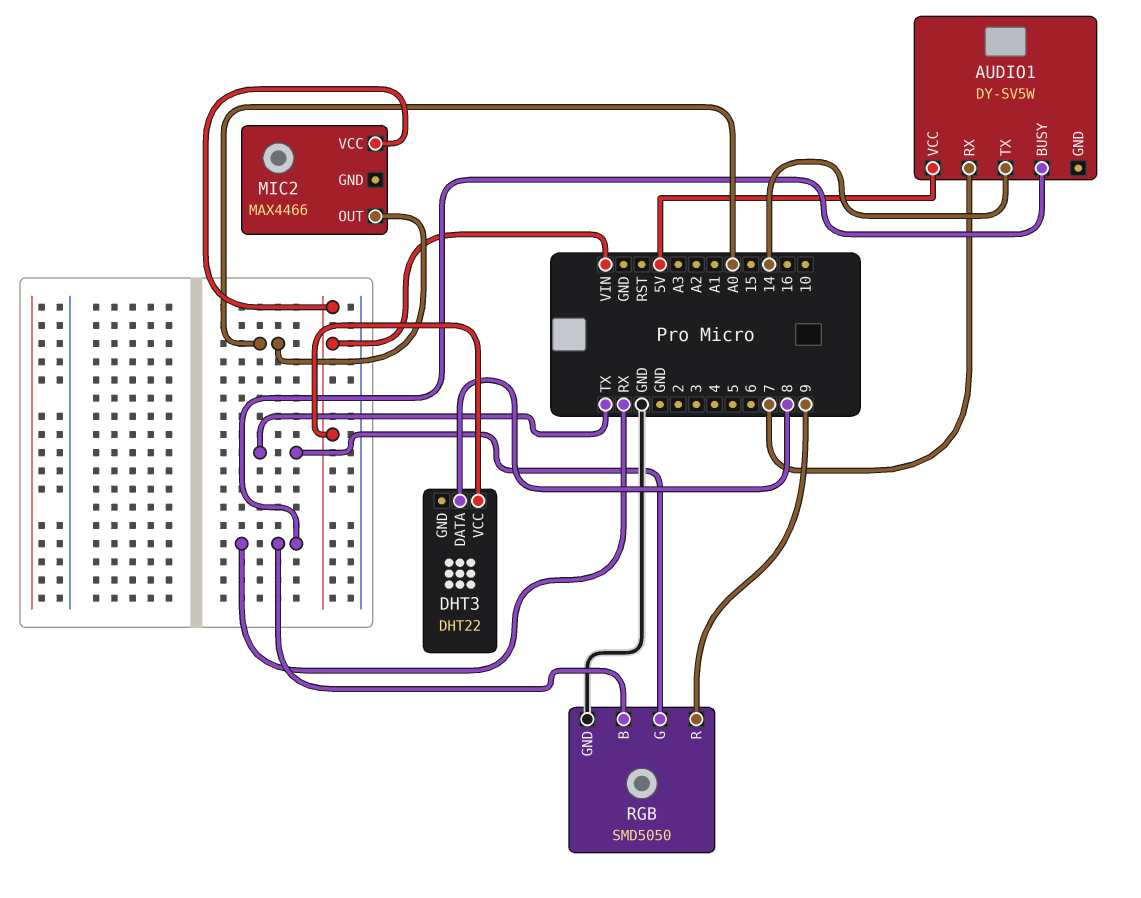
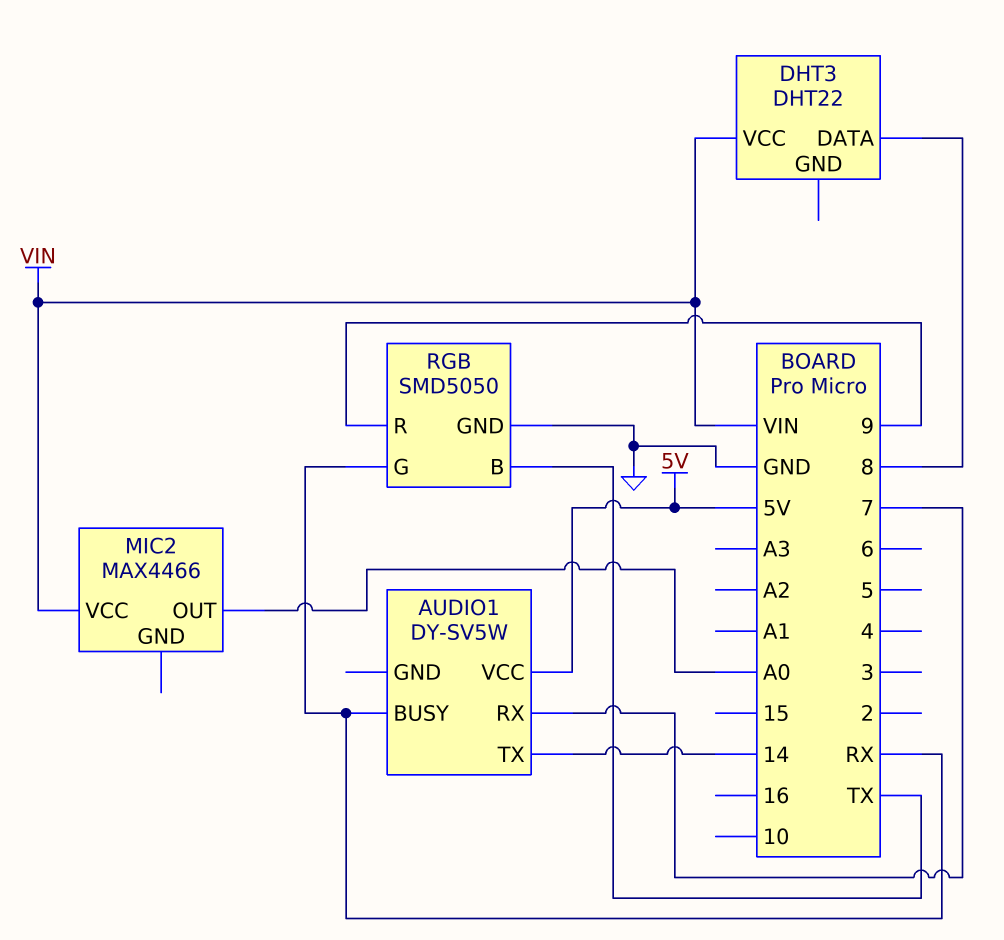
RGB pin B: RX -> TX
RGB pin G: TX -> RX

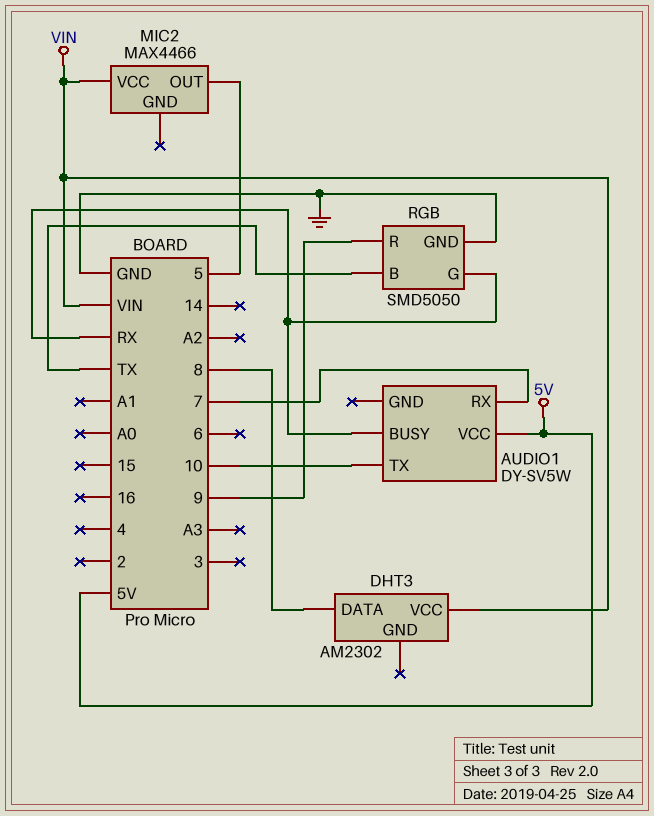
AUDIO1 pin TX: 14 -> 10
DHT3: DHT22 -> AM2302
MIC2 pin OUT: A0 -> 5

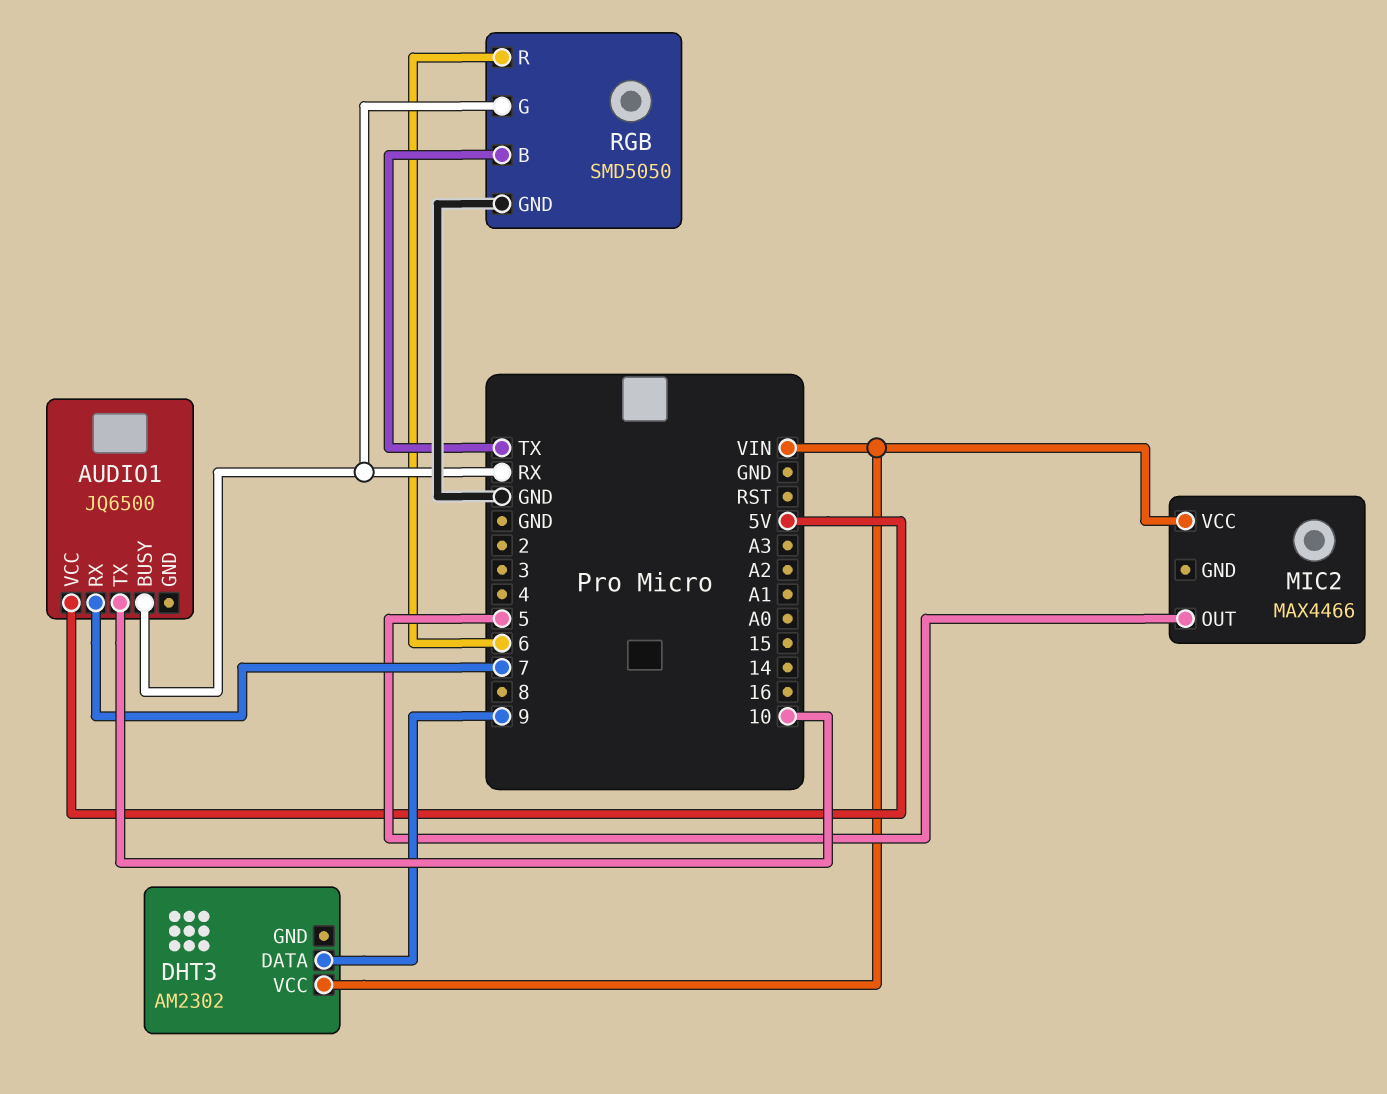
AUDIO1: DY-SV5W -> JQ6500
DHT3 pin DATA: 8 -> 9
RGB pin R: 9 -> 6

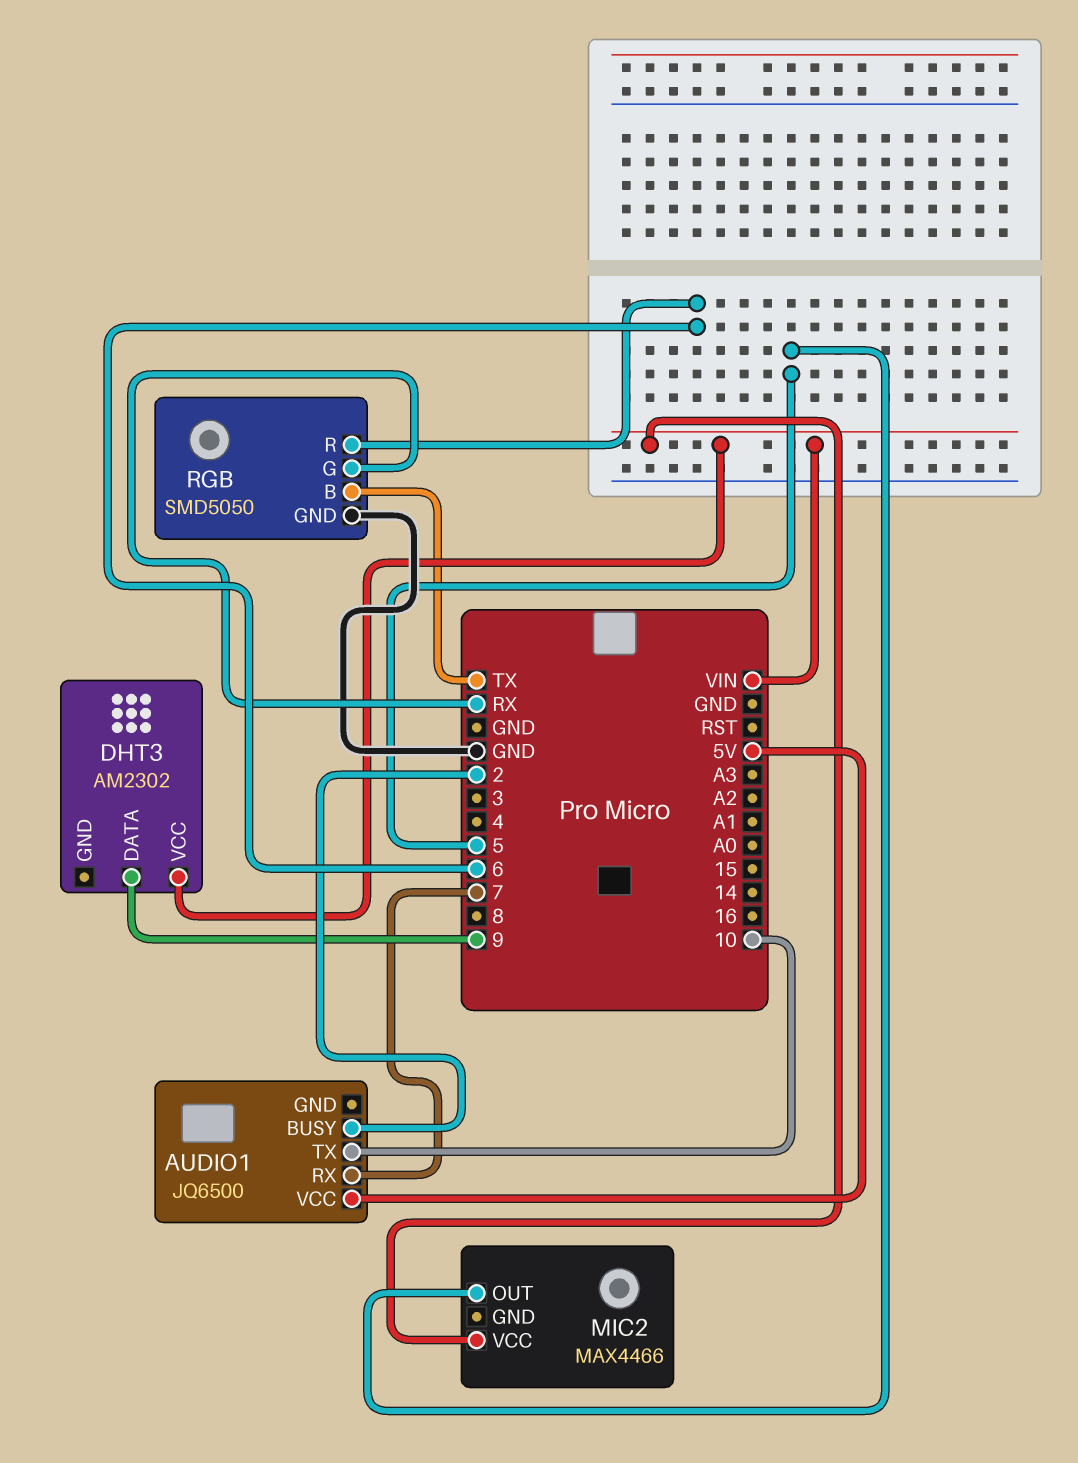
AUDIO1 pin BUSY: RX -> 2

